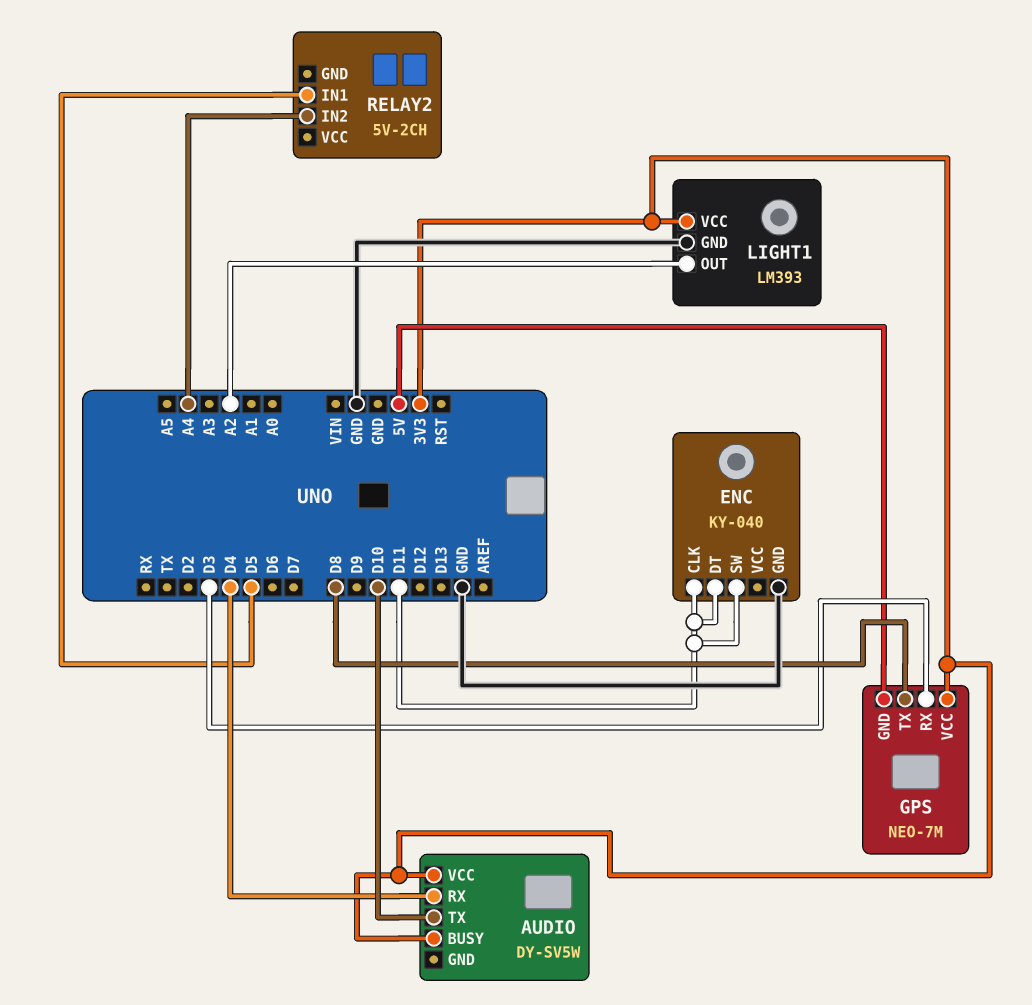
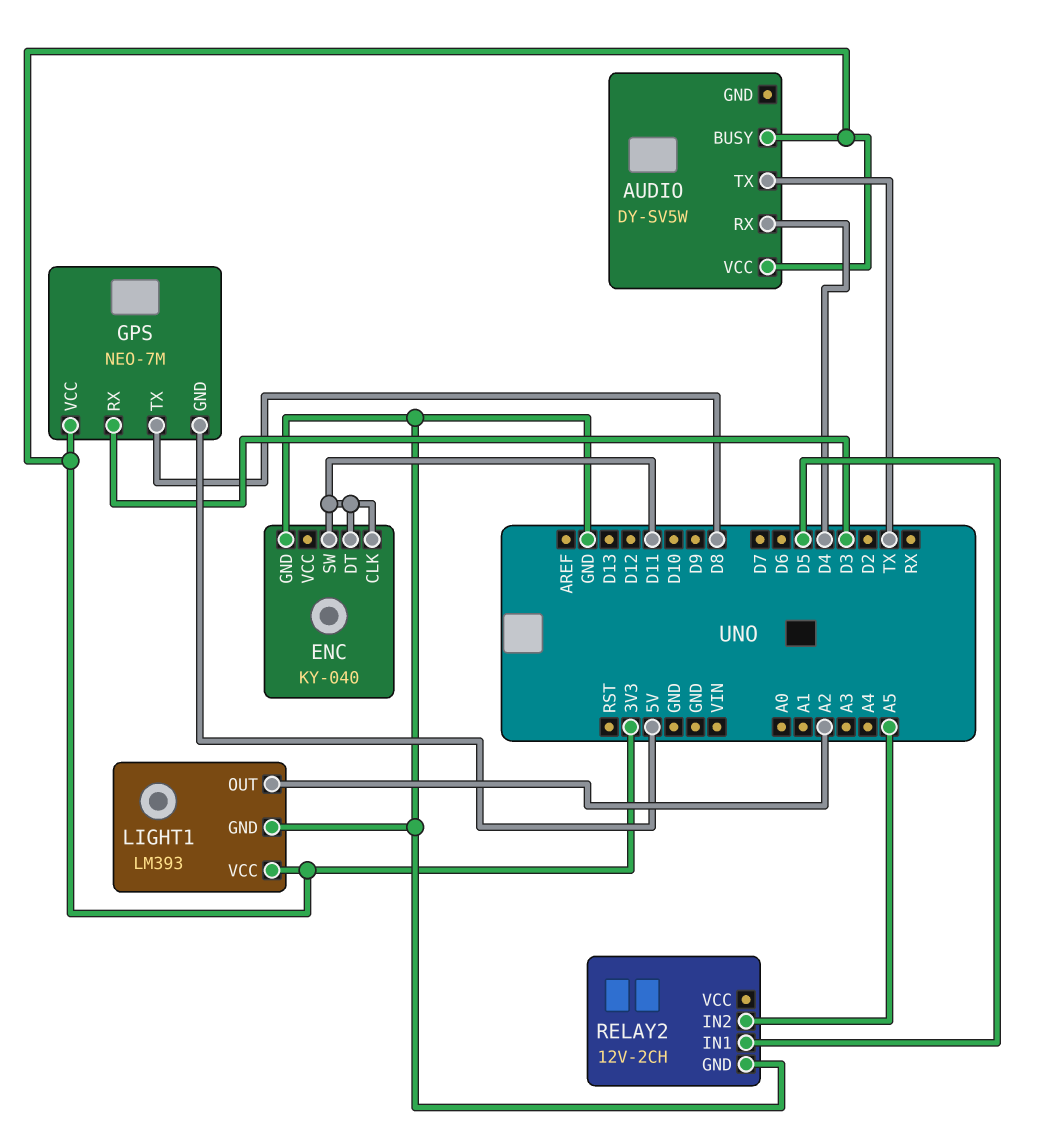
AUDIO pin TX: D10 -> TX
RELAY2: 5V-2CH -> 12V-2CH
RELAY2 pin GND: none -> GND
RELAY2 pin IN2: A4 -> A5

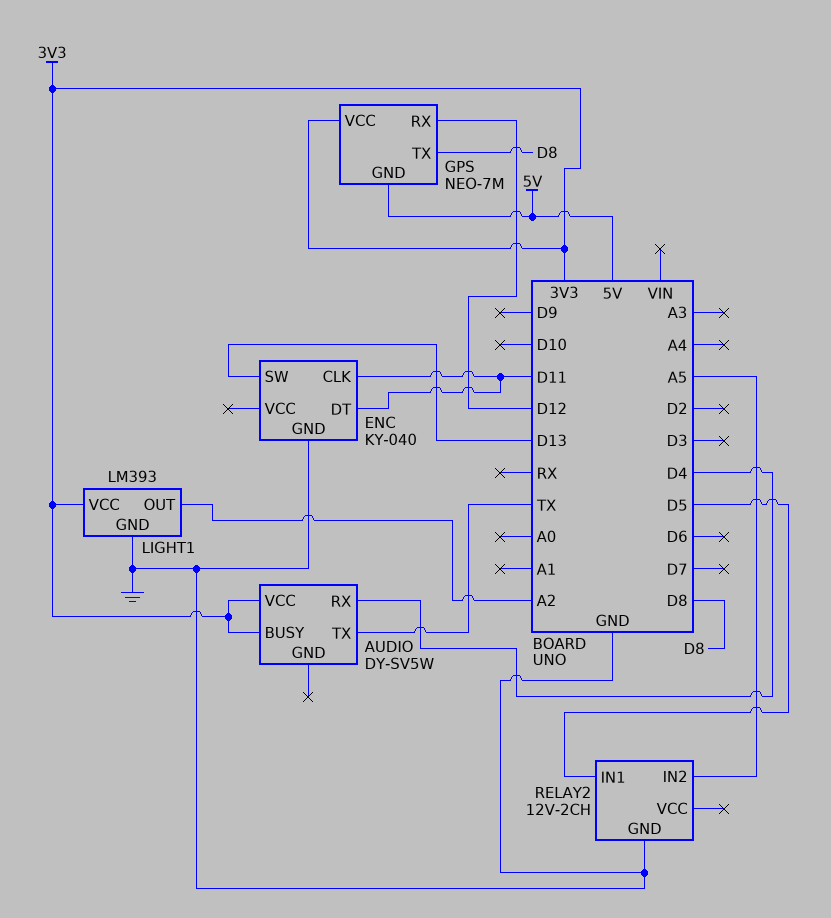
ENC pin SW: D11 -> D13
GPS pin RX: D3 -> D12

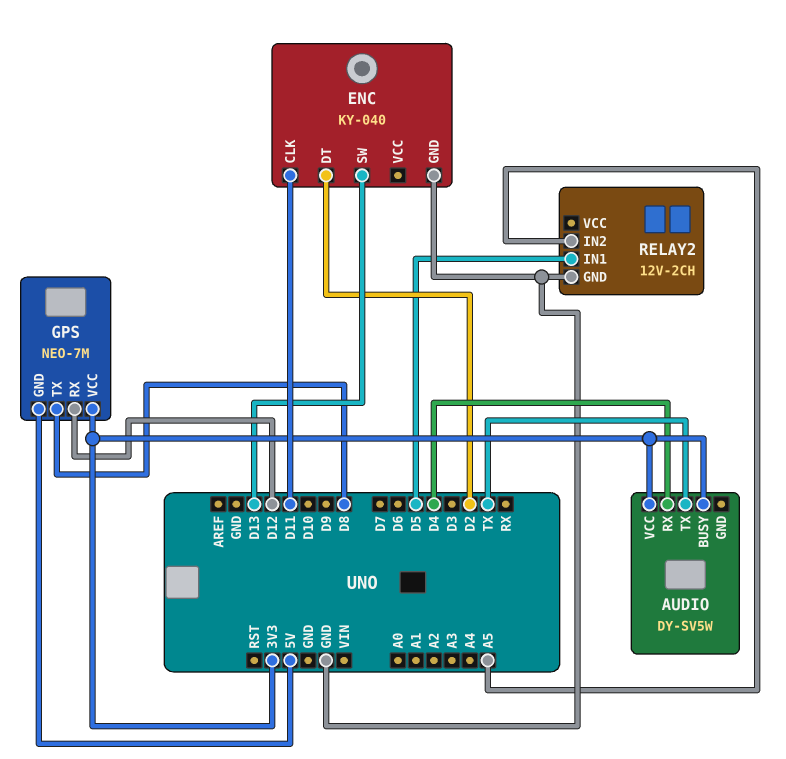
ENC pin DT: D11 -> D2
LIGHT1: LM393 -> none
LIGHT1 pin GND: GND -> none
LIGHT1 pin OUT: A2 -> none
LIGHT1 pin VCC: 3V3 -> none

